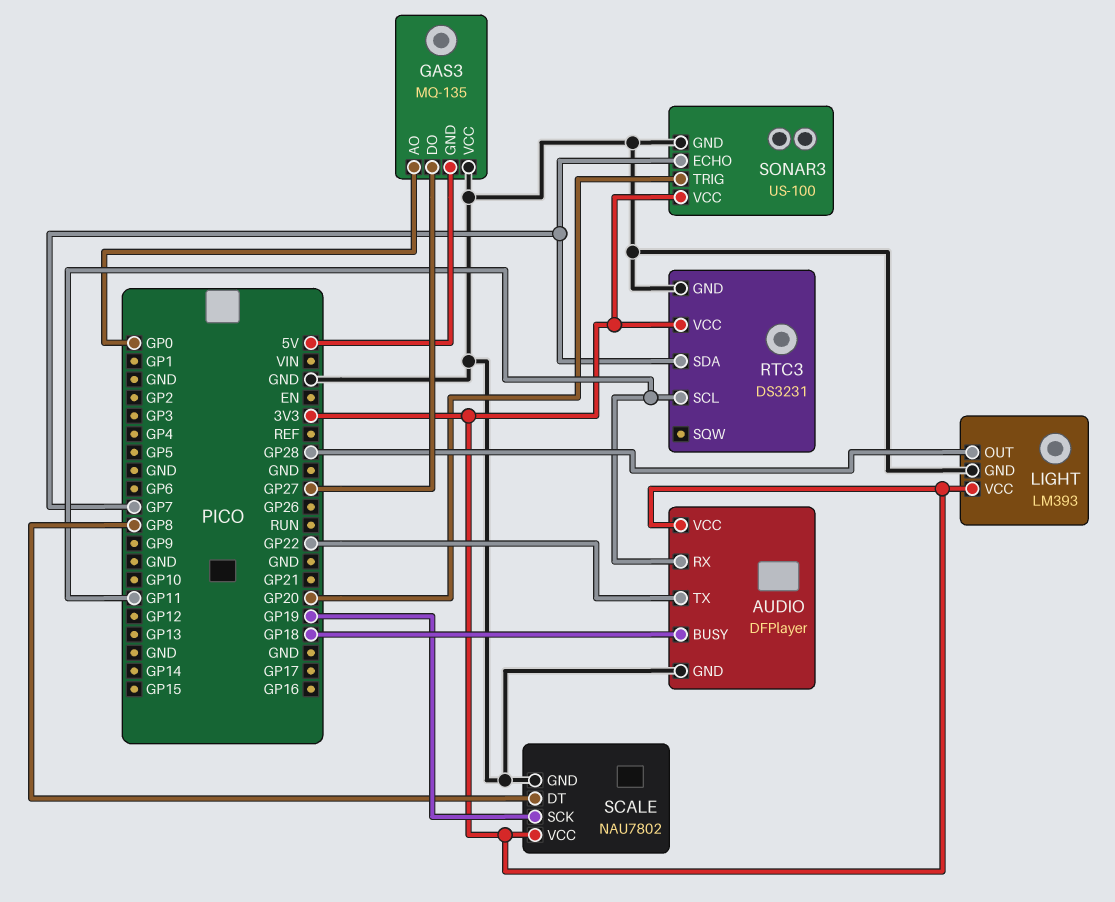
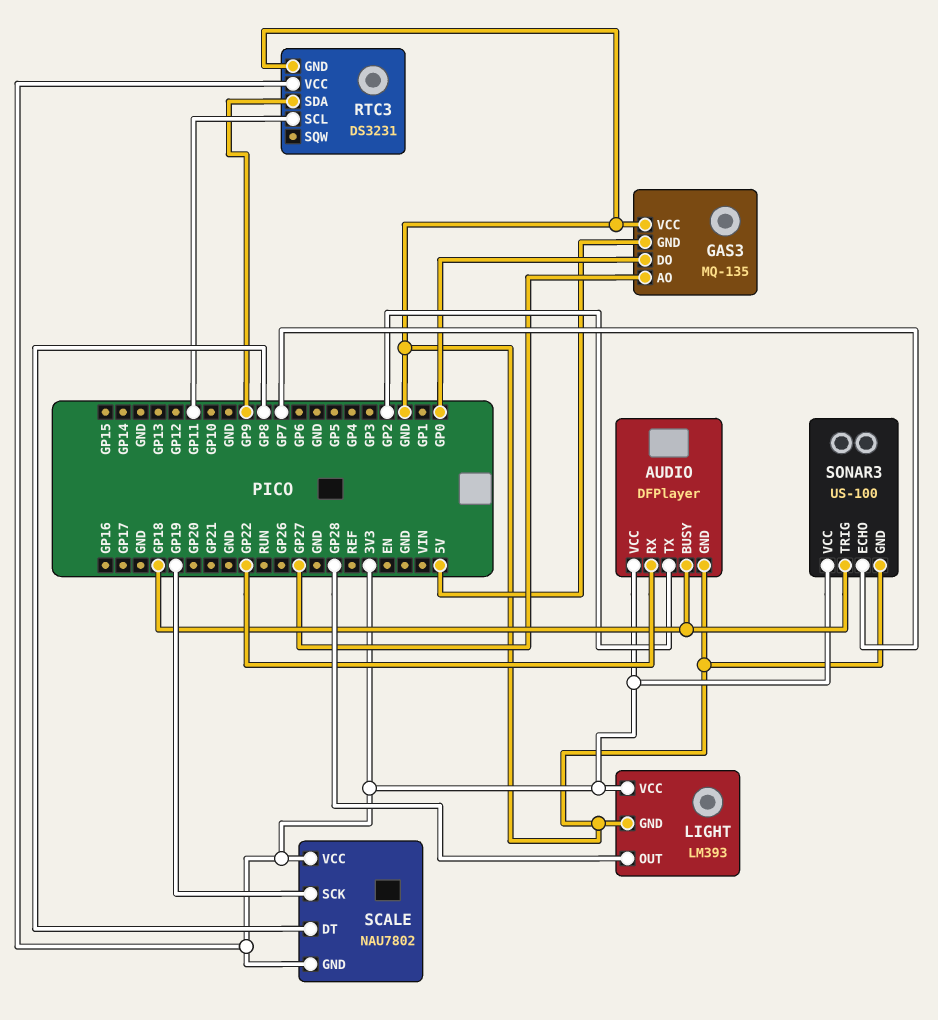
AUDIO pin RX: GP11 -> GP22
AUDIO pin TX: GP22 -> GP2
GAS3 pin AO: GP0 -> GP27
GAS3 pin DO: GP27 -> GP0
RTC3 pin SDA: GP7 -> GP9
SCALE pin GND: GND -> 3V3
SONAR3 pin TRIG: GP20 -> GP18

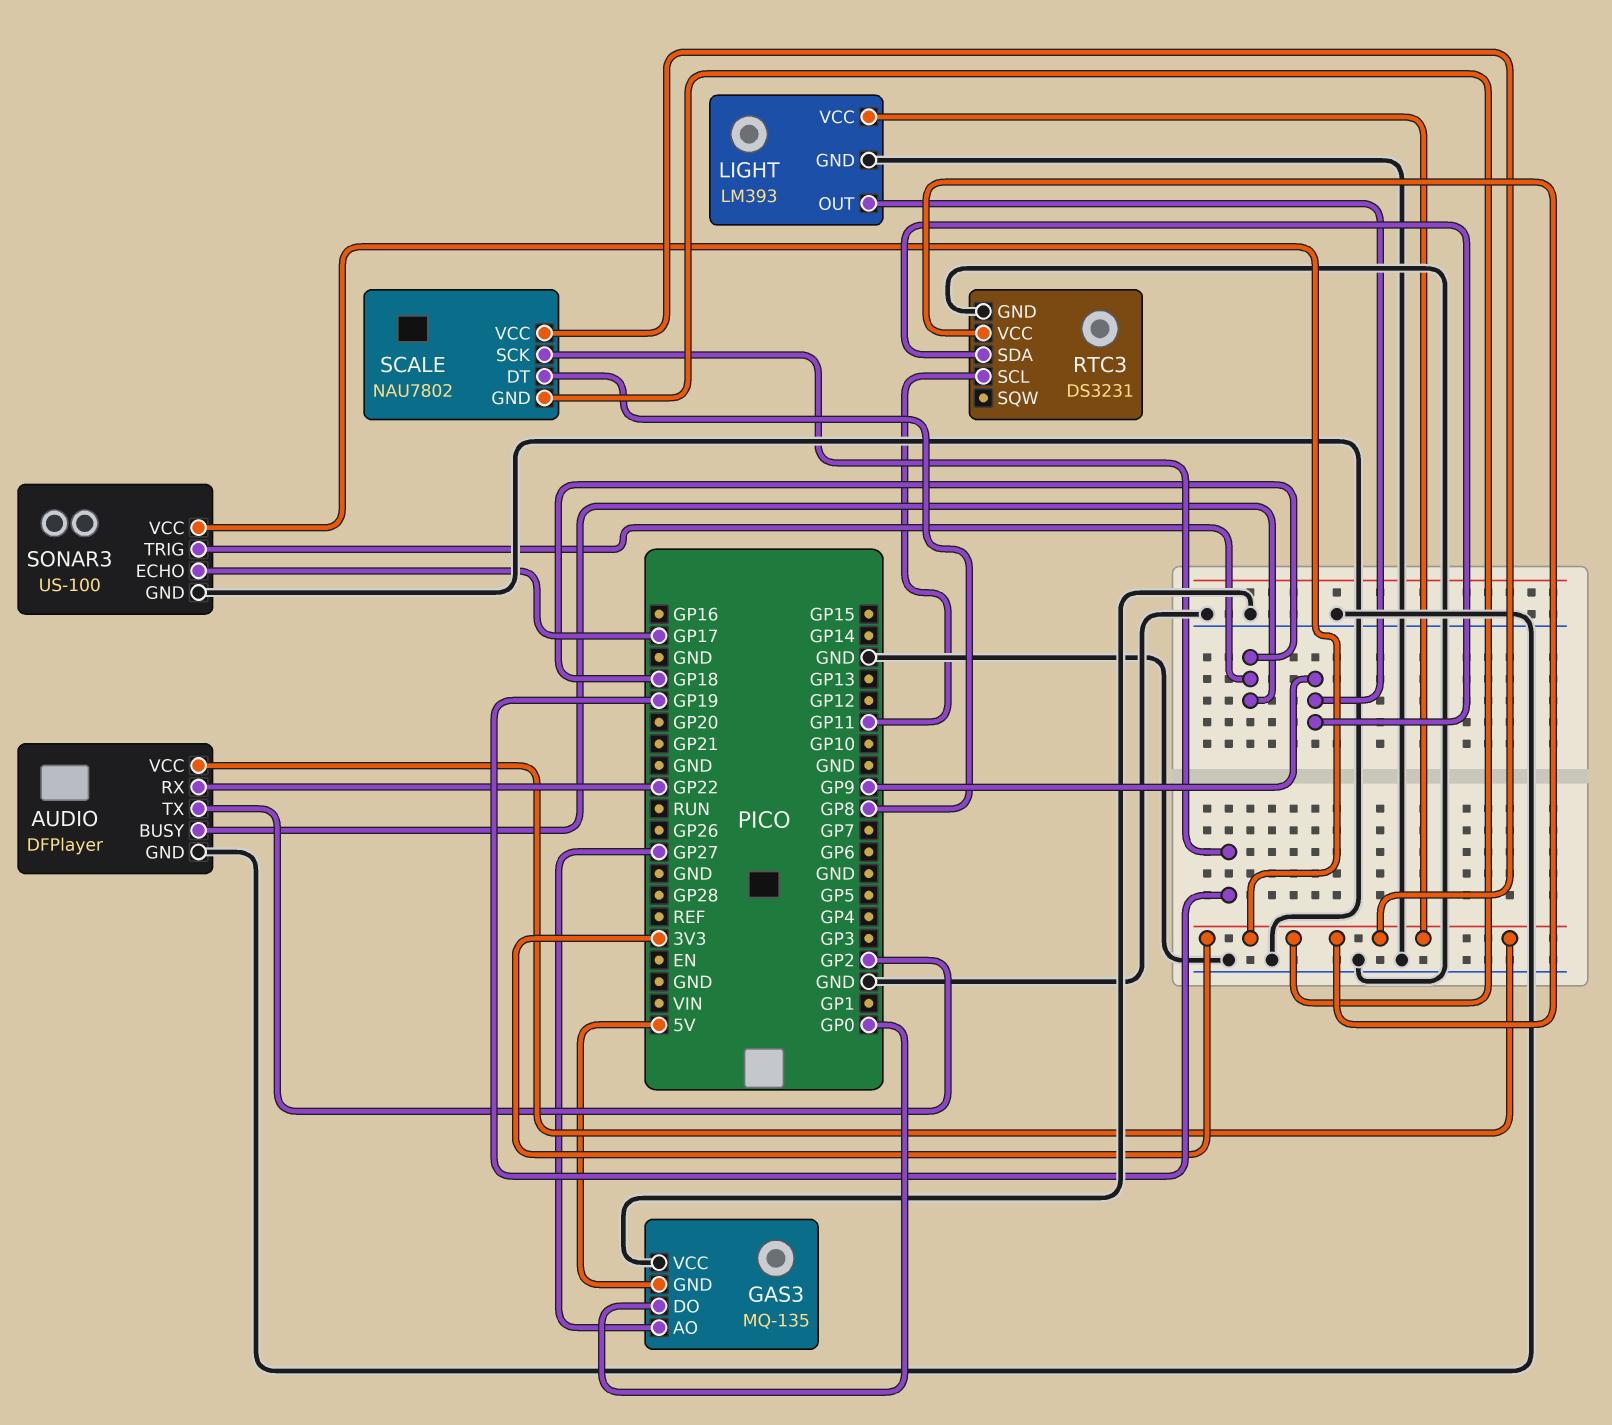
LIGHT pin OUT: GP28 -> GP9
SONAR3 pin ECHO: GP7 -> GP17

